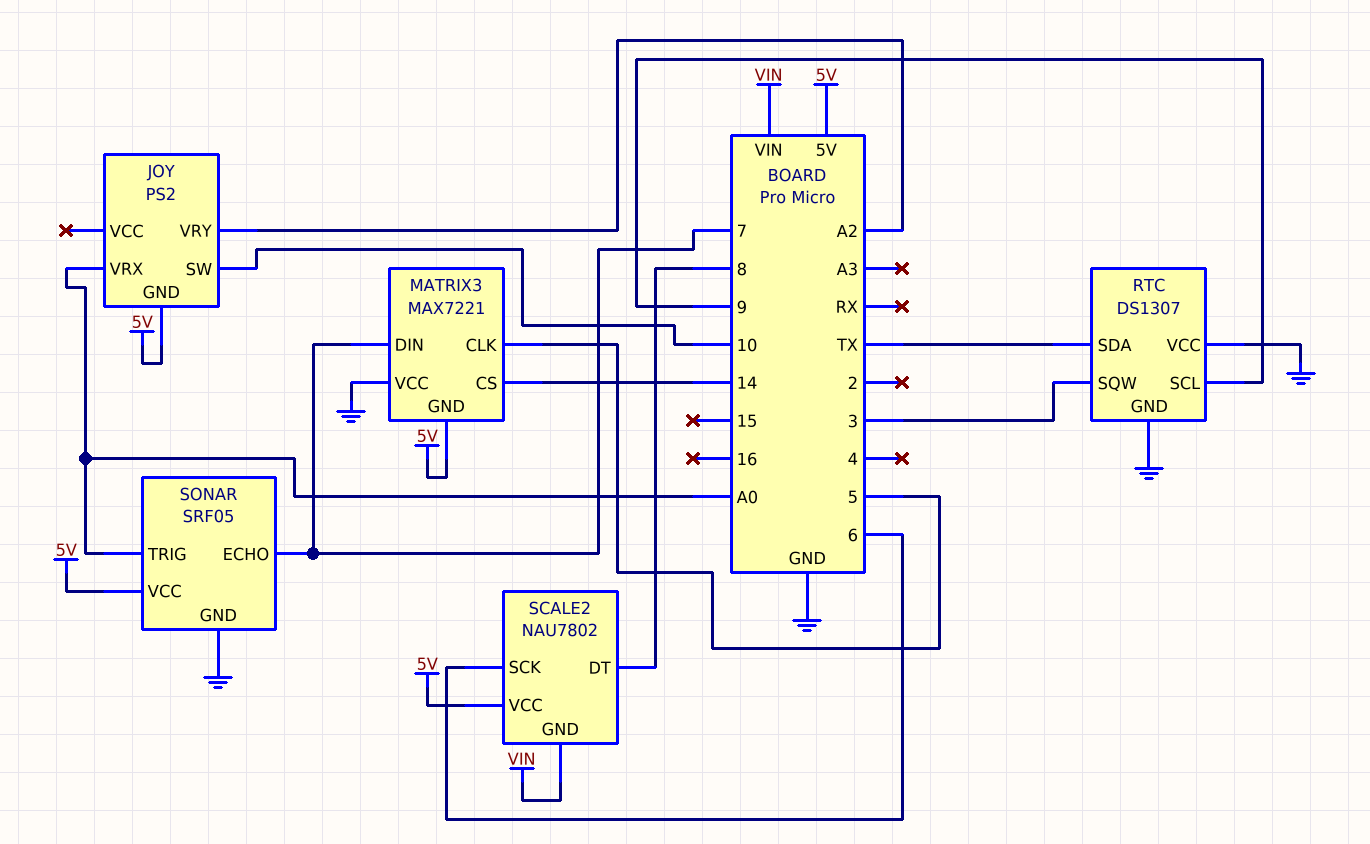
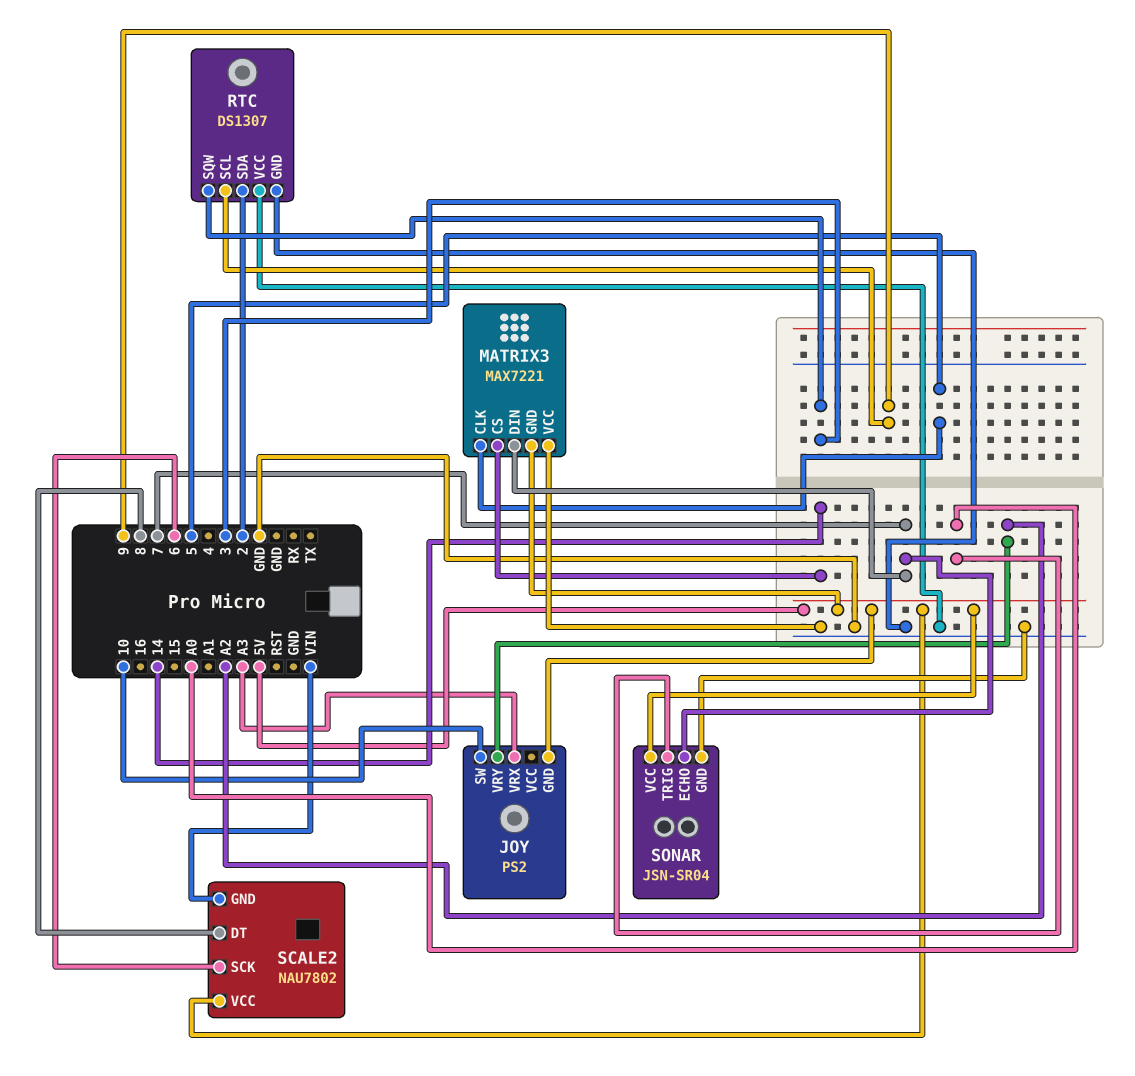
JOY pin VRX: A0 -> A3
RTC pin SDA: TX -> 2
SONAR: SRF05 -> JSN-SR04

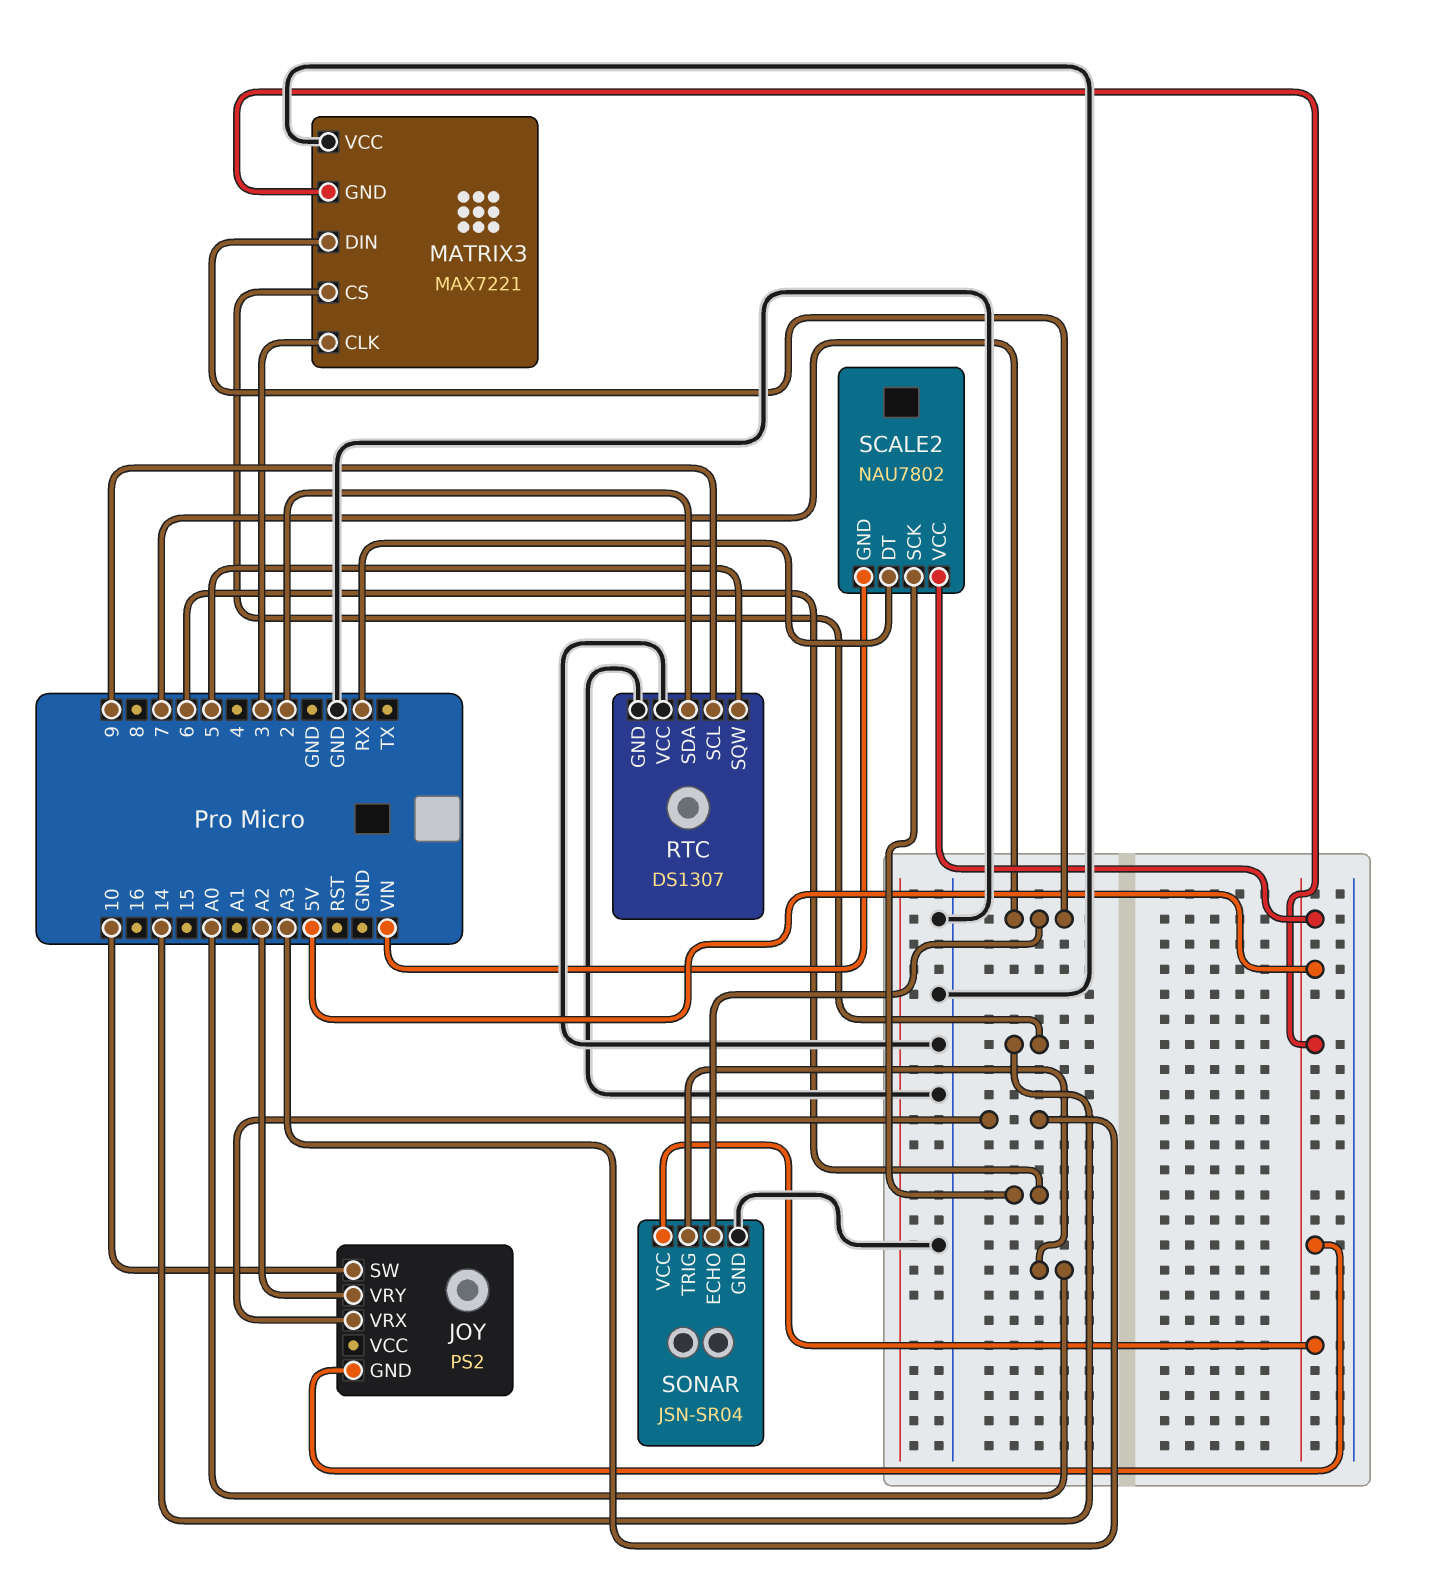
MATRIX3 pin CLK: 5 -> 3
RTC pin SQW: 3 -> 5
SCALE2 pin DT: 8 -> RX

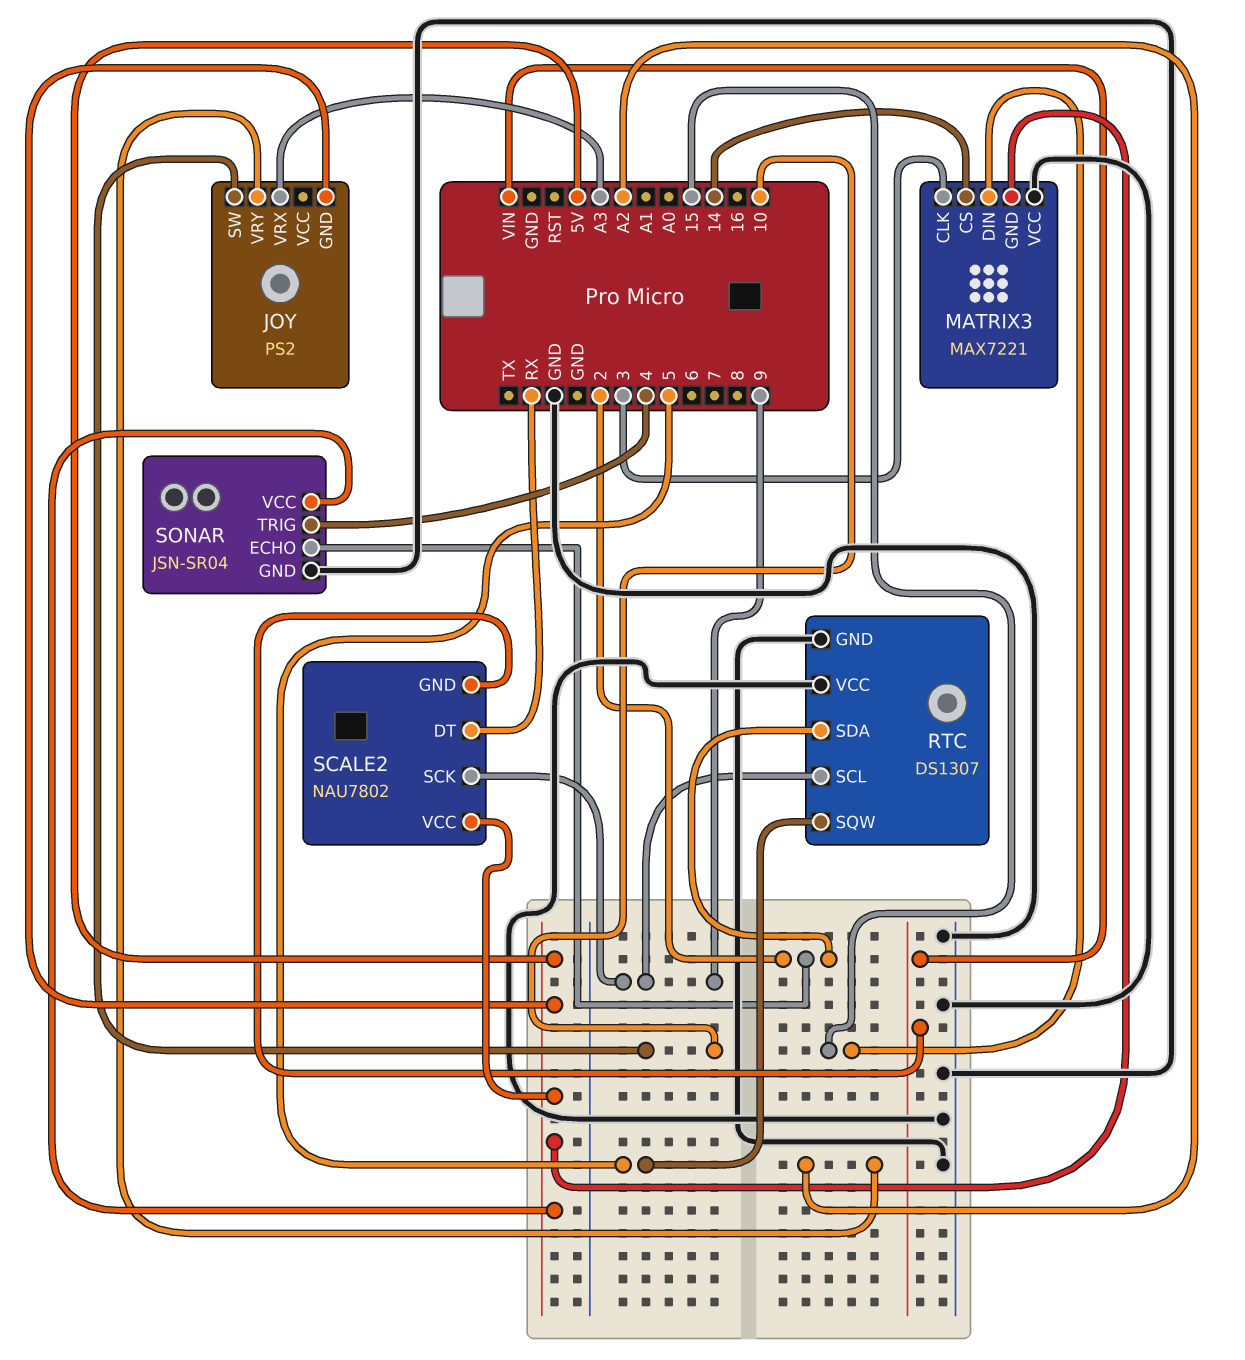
MATRIX3 pin DIN: 7 -> 15
SCALE2 pin SCK: 6 -> 9
SONAR pin ECHO: 7 -> 2
SONAR pin TRIG: A0 -> 4

